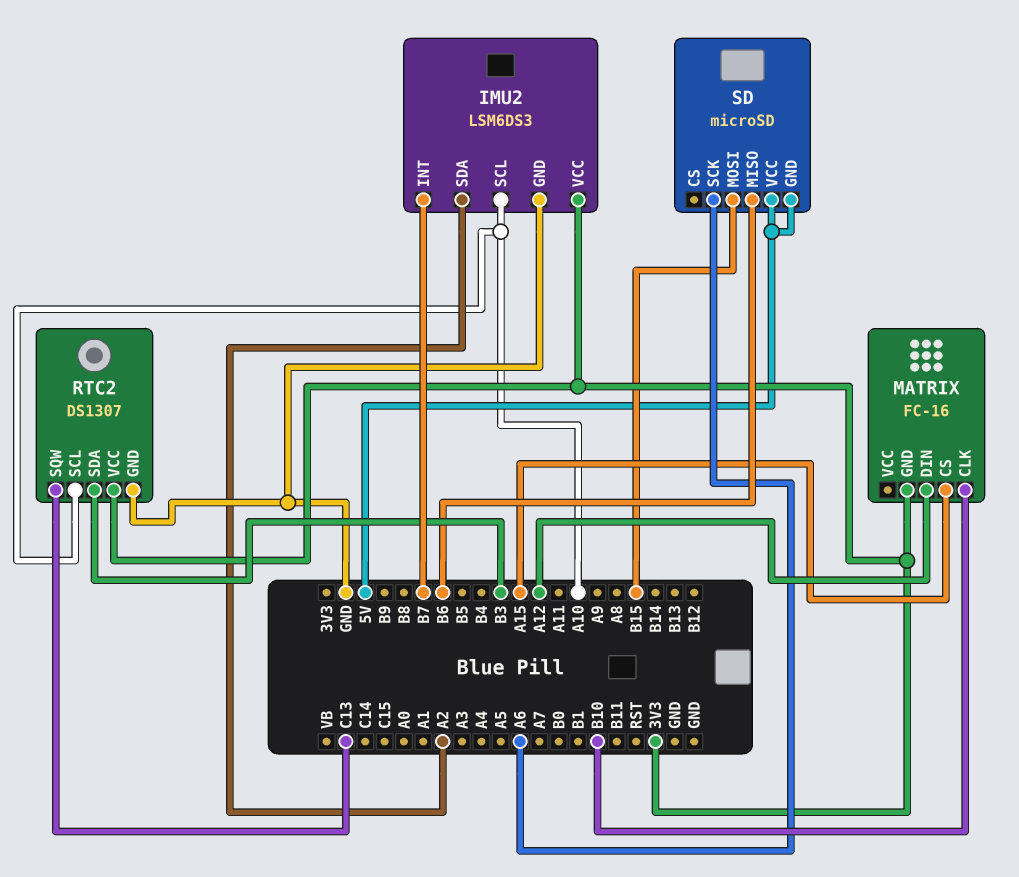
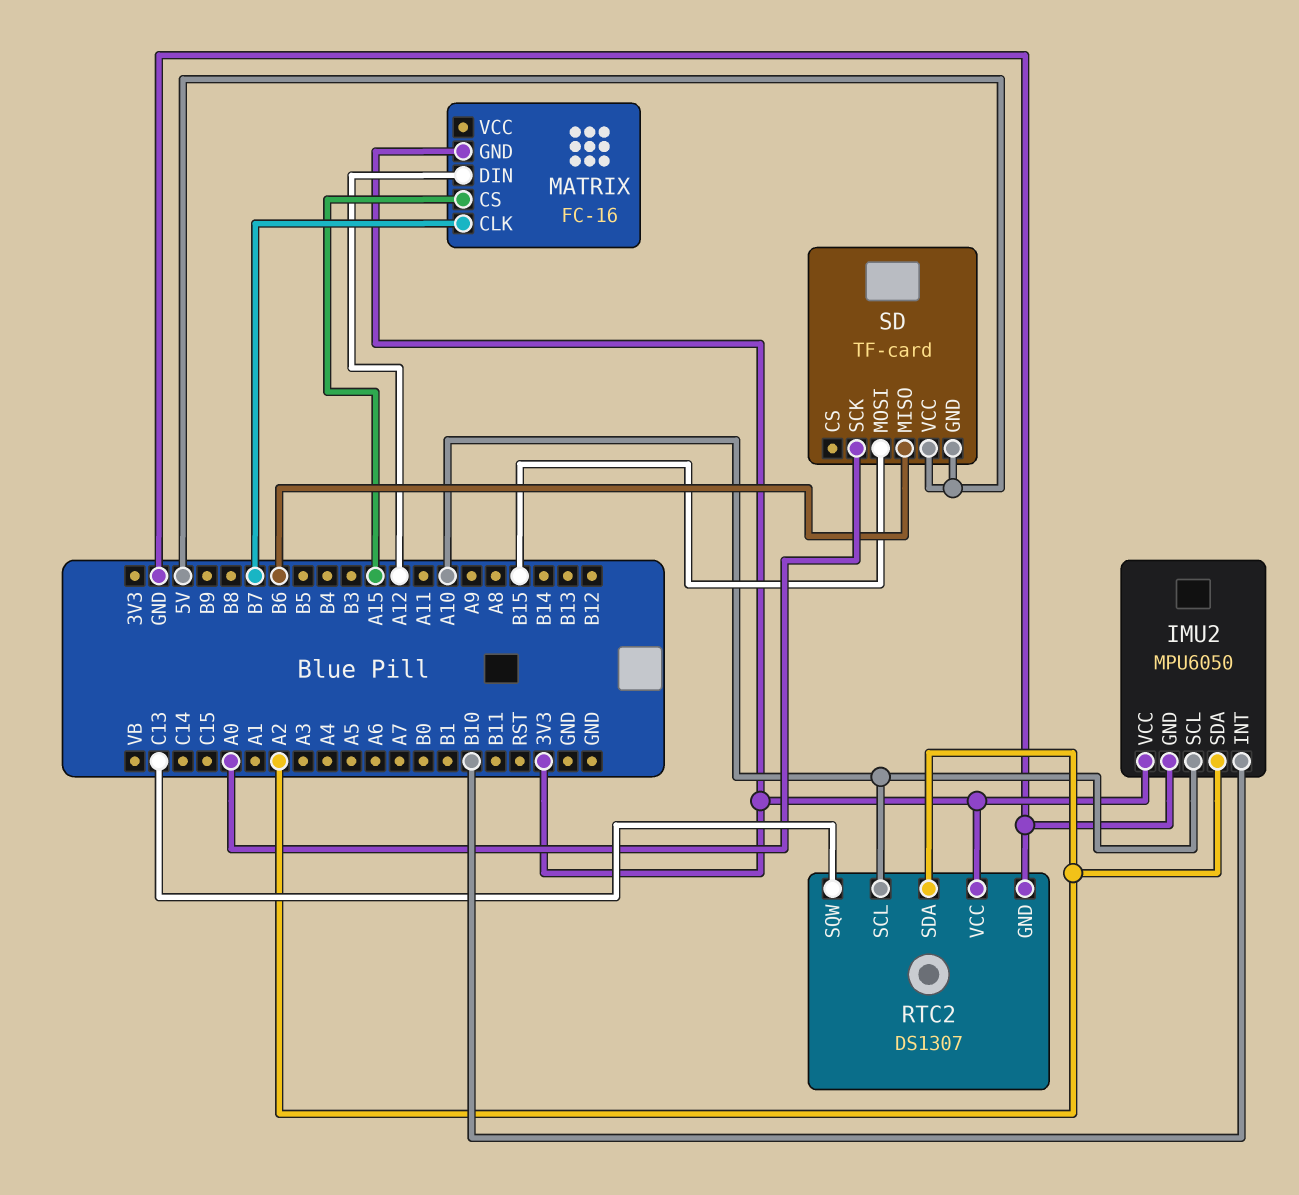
IMU2: LSM6DS3 -> MPU6050
IMU2 pin INT: B7 -> B10
MATRIX pin CLK: B10 -> B7
RTC2 pin SDA: B3 -> A2
SD: microSD -> TF-card
SD pin SCK: A6 -> A0

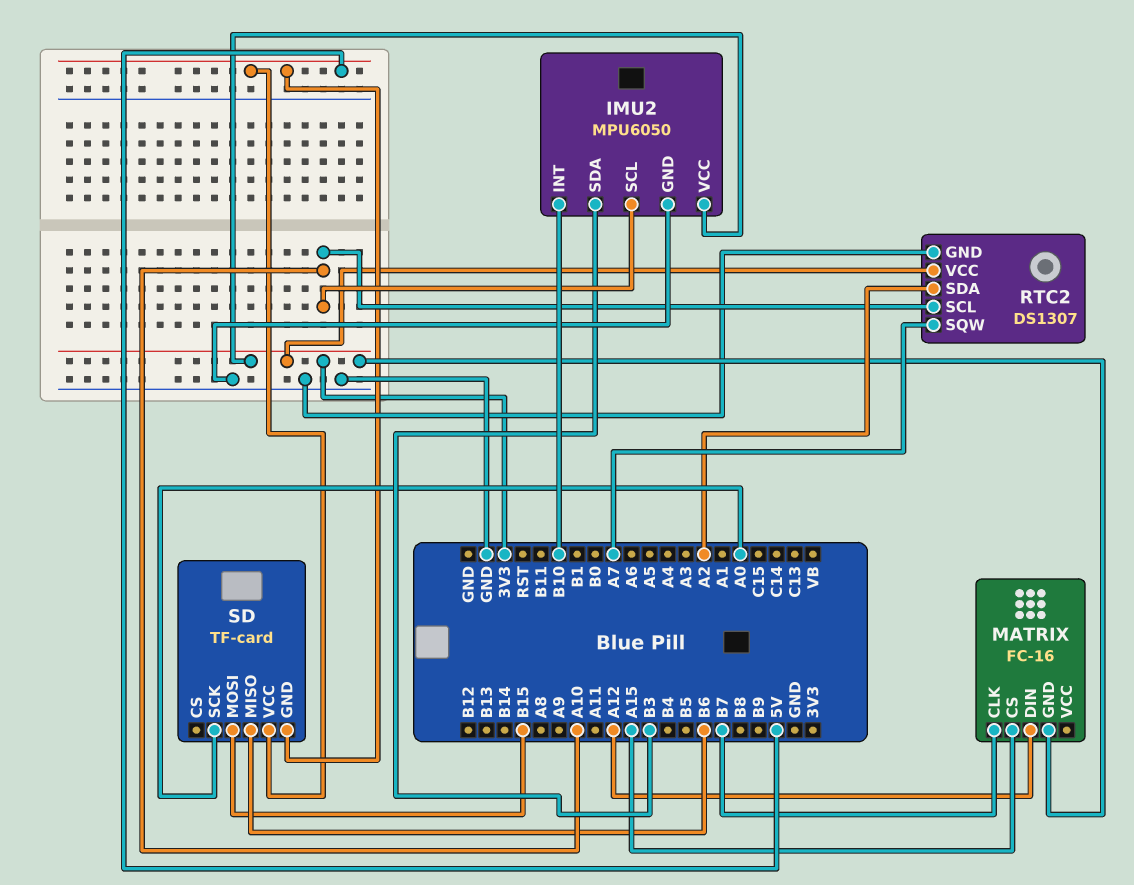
IMU2 pin SDA: A2 -> B3
RTC2 pin SQW: C13 -> A7

